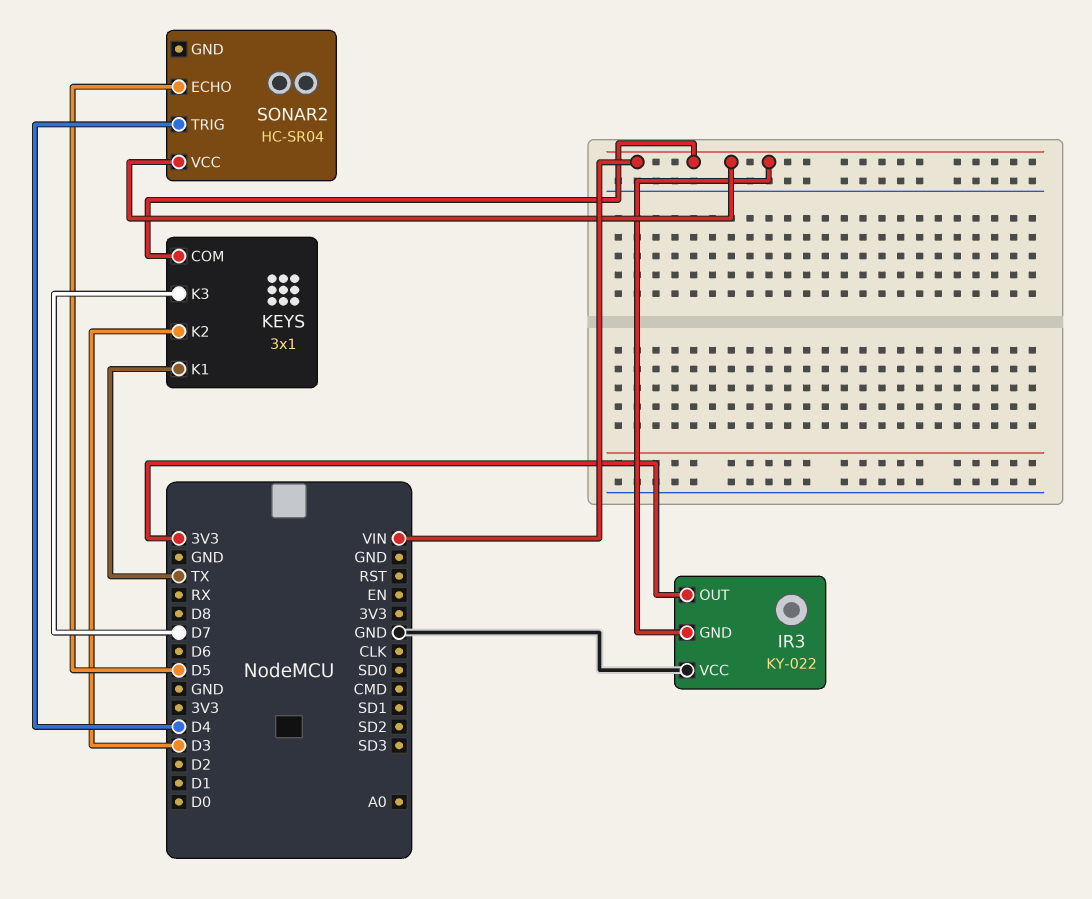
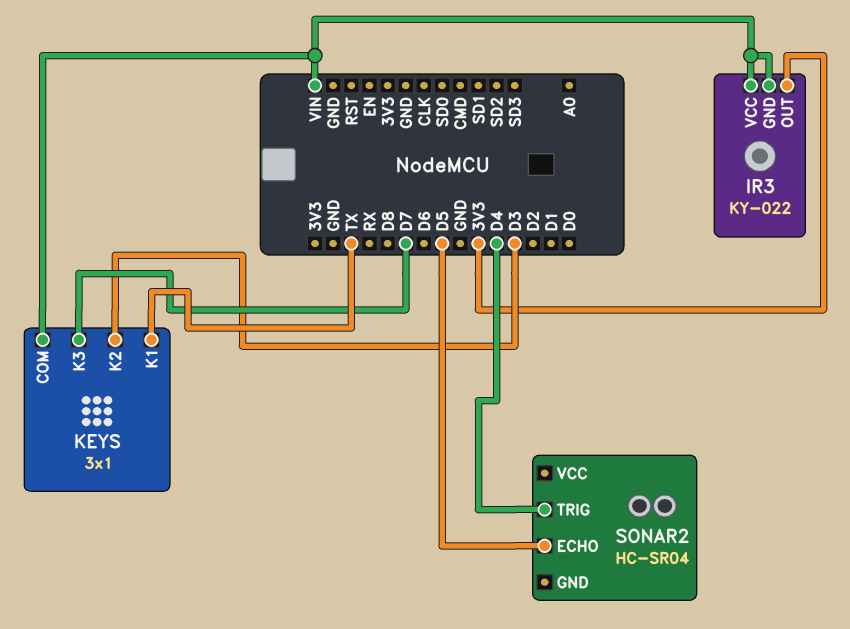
IR3 pin VCC: GND -> VIN
SONAR2 pin VCC: VIN -> none

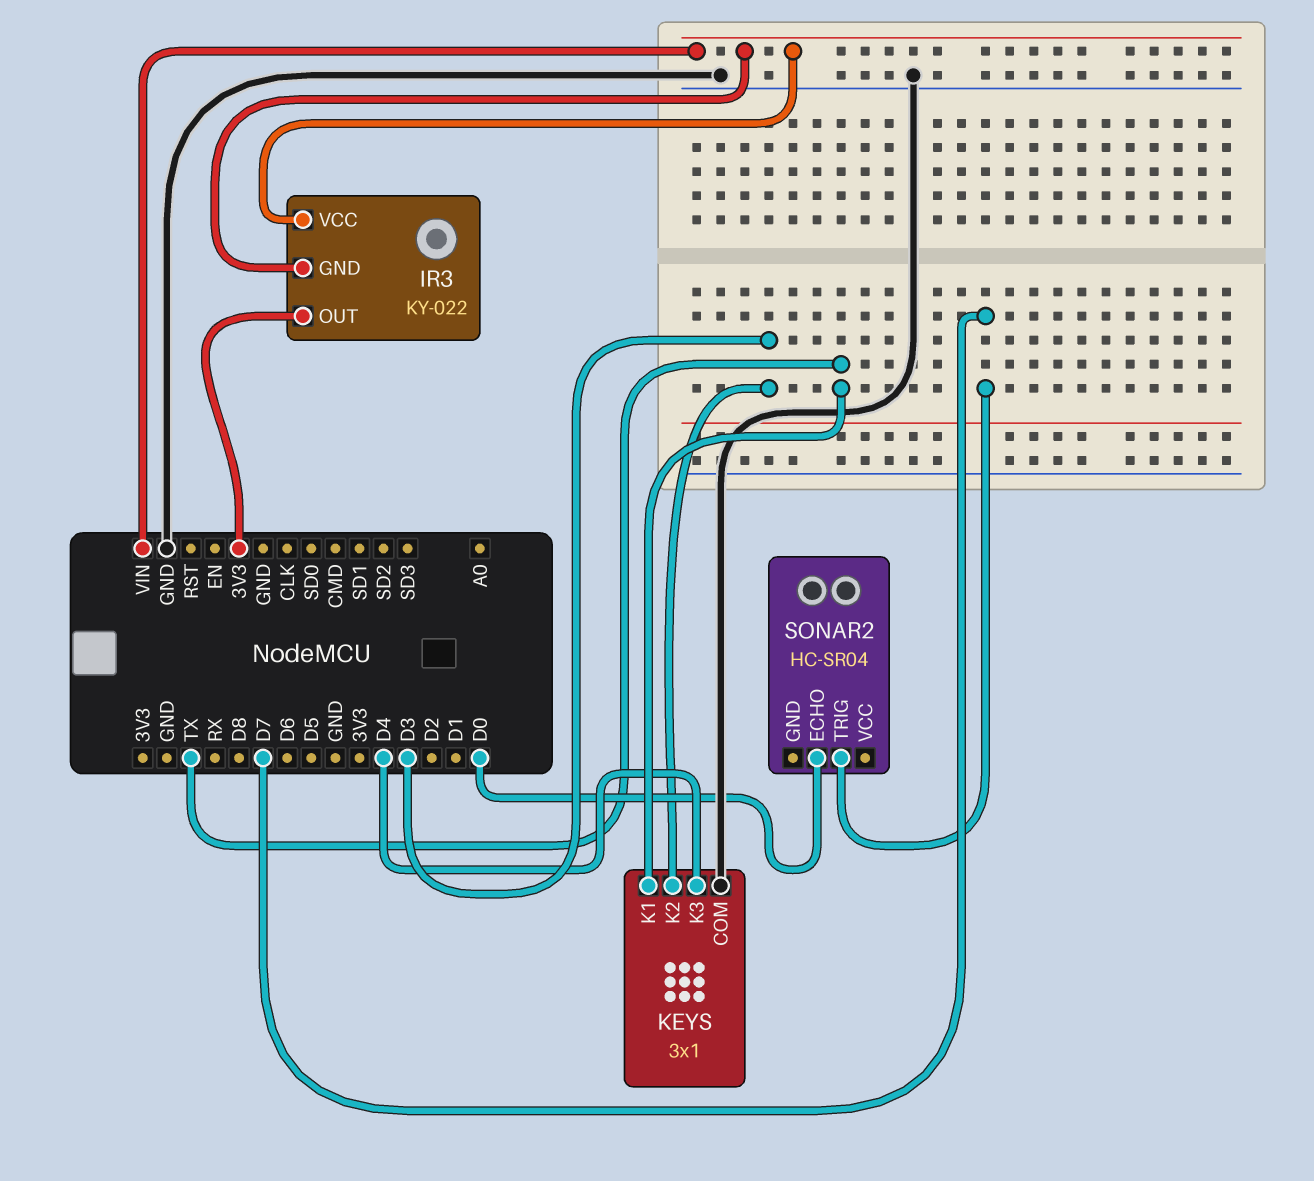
KEYS pin COM: VIN -> GND
KEYS pin K3: D7 -> D4
SONAR2 pin ECHO: D5 -> D0
SONAR2 pin TRIG: D4 -> D7

